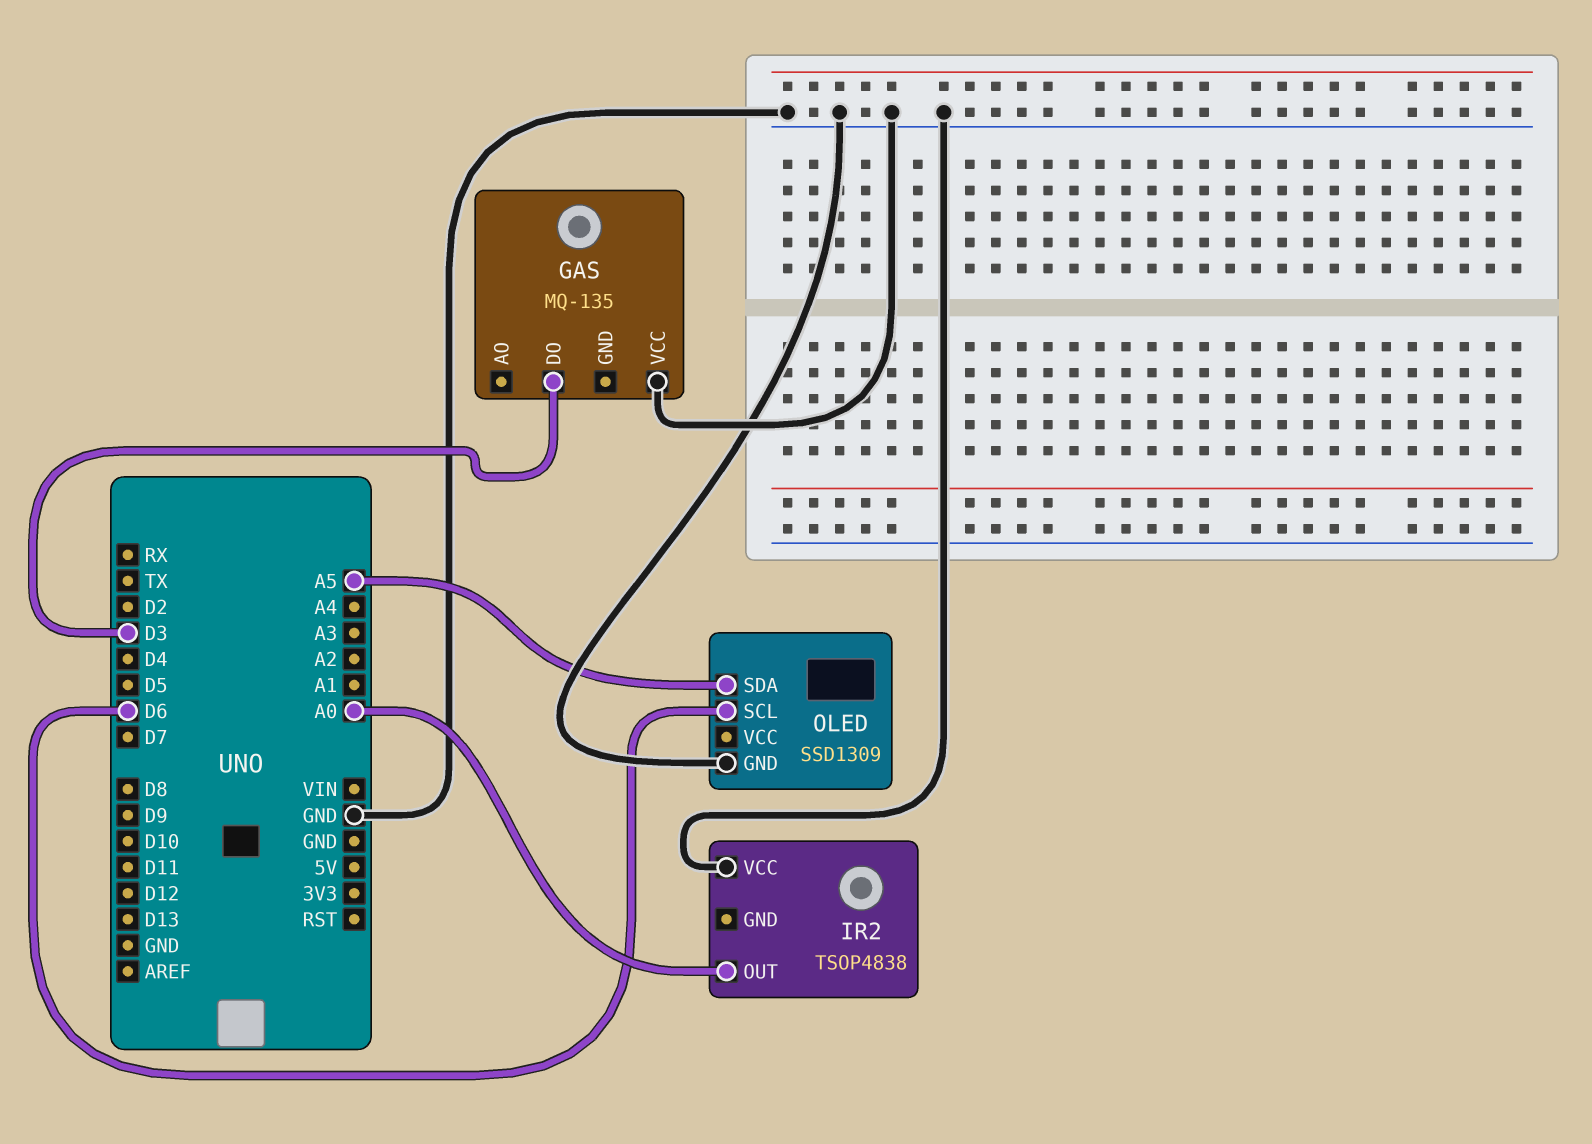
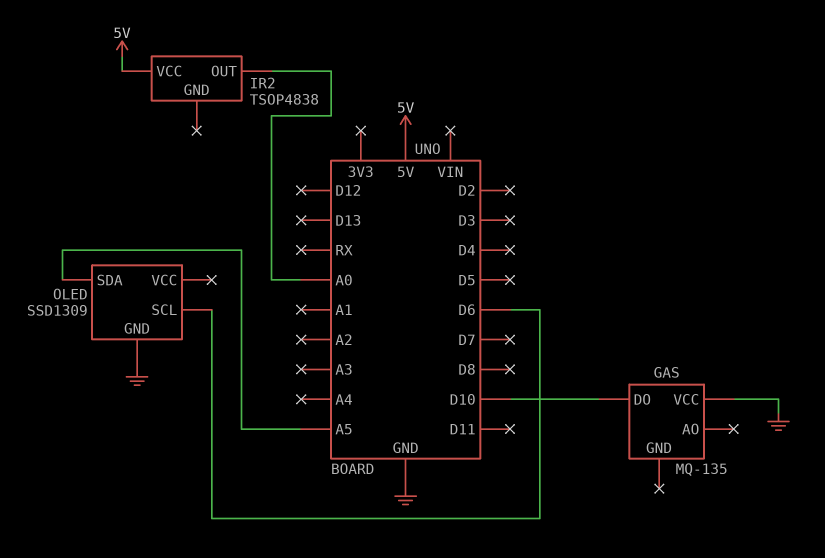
GAS pin DO: D3 -> D10
IR2 pin VCC: GND -> 5V

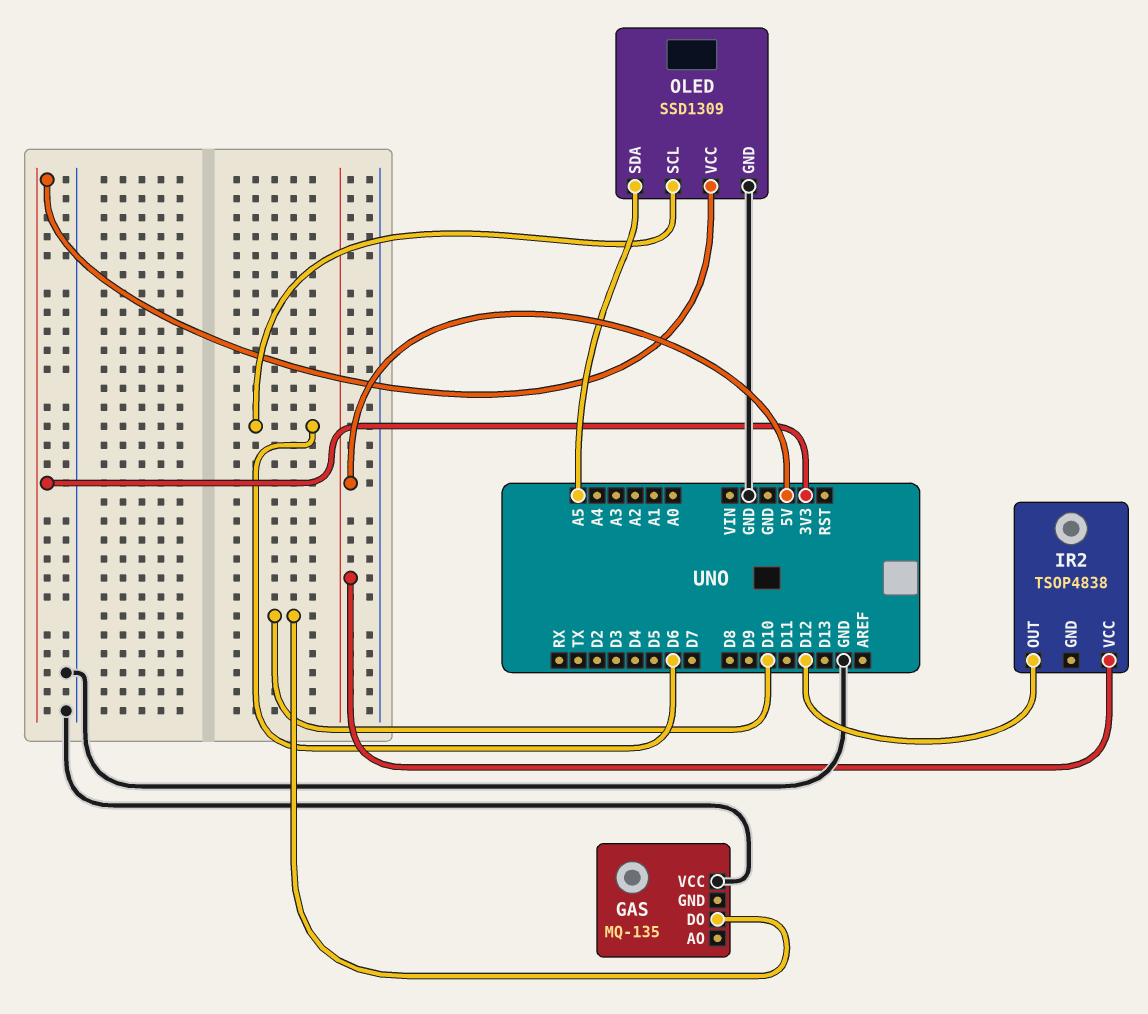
IR2 pin OUT: A0 -> D12
OLED pin VCC: none -> 3V3

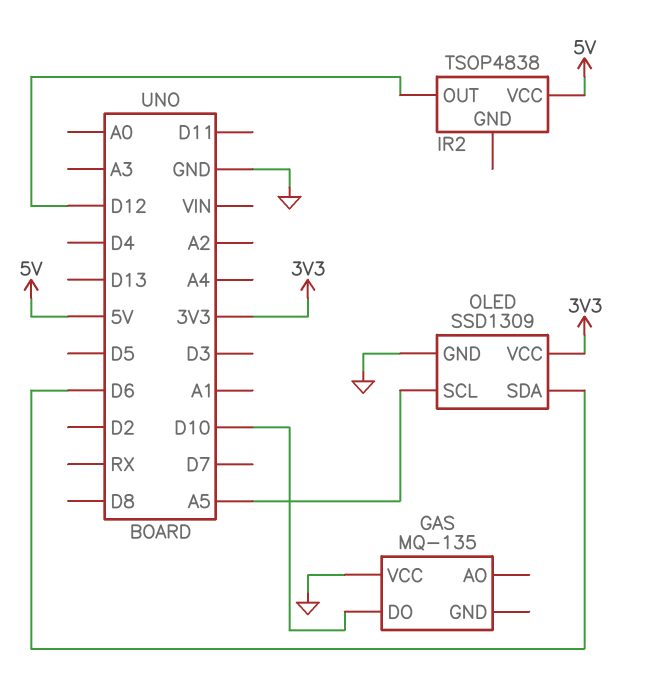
OLED pin SCL: D6 -> A5
OLED pin SDA: A5 -> D6

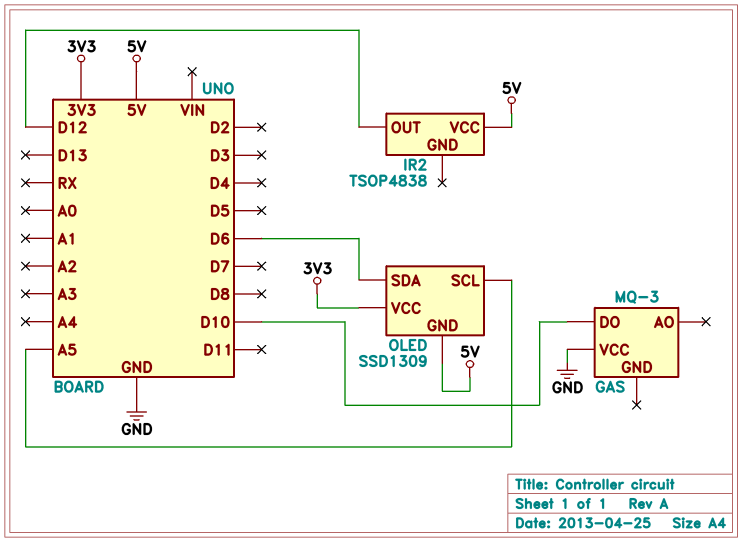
GAS: MQ-135 -> MQ-3
OLED pin GND: GND -> 5V

